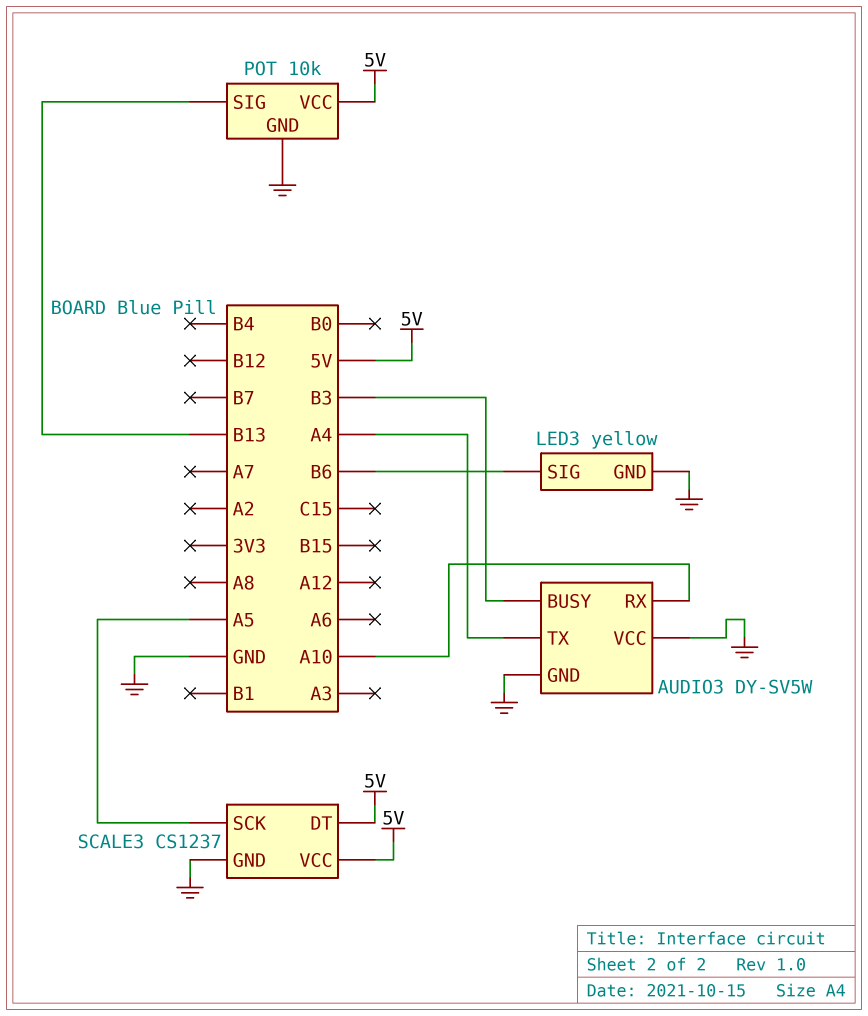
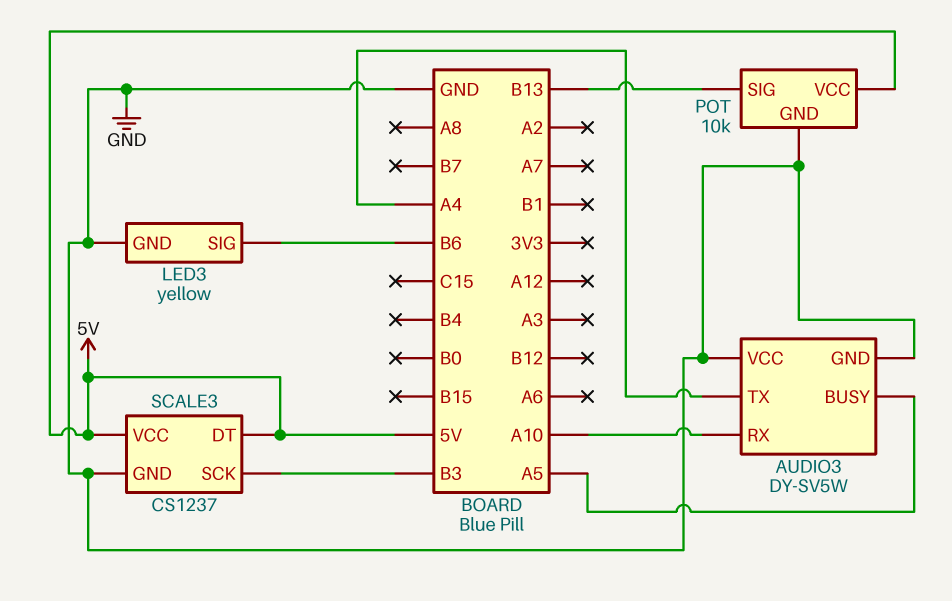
AUDIO3 pin BUSY: B3 -> A5
SCALE3 pin SCK: A5 -> B3

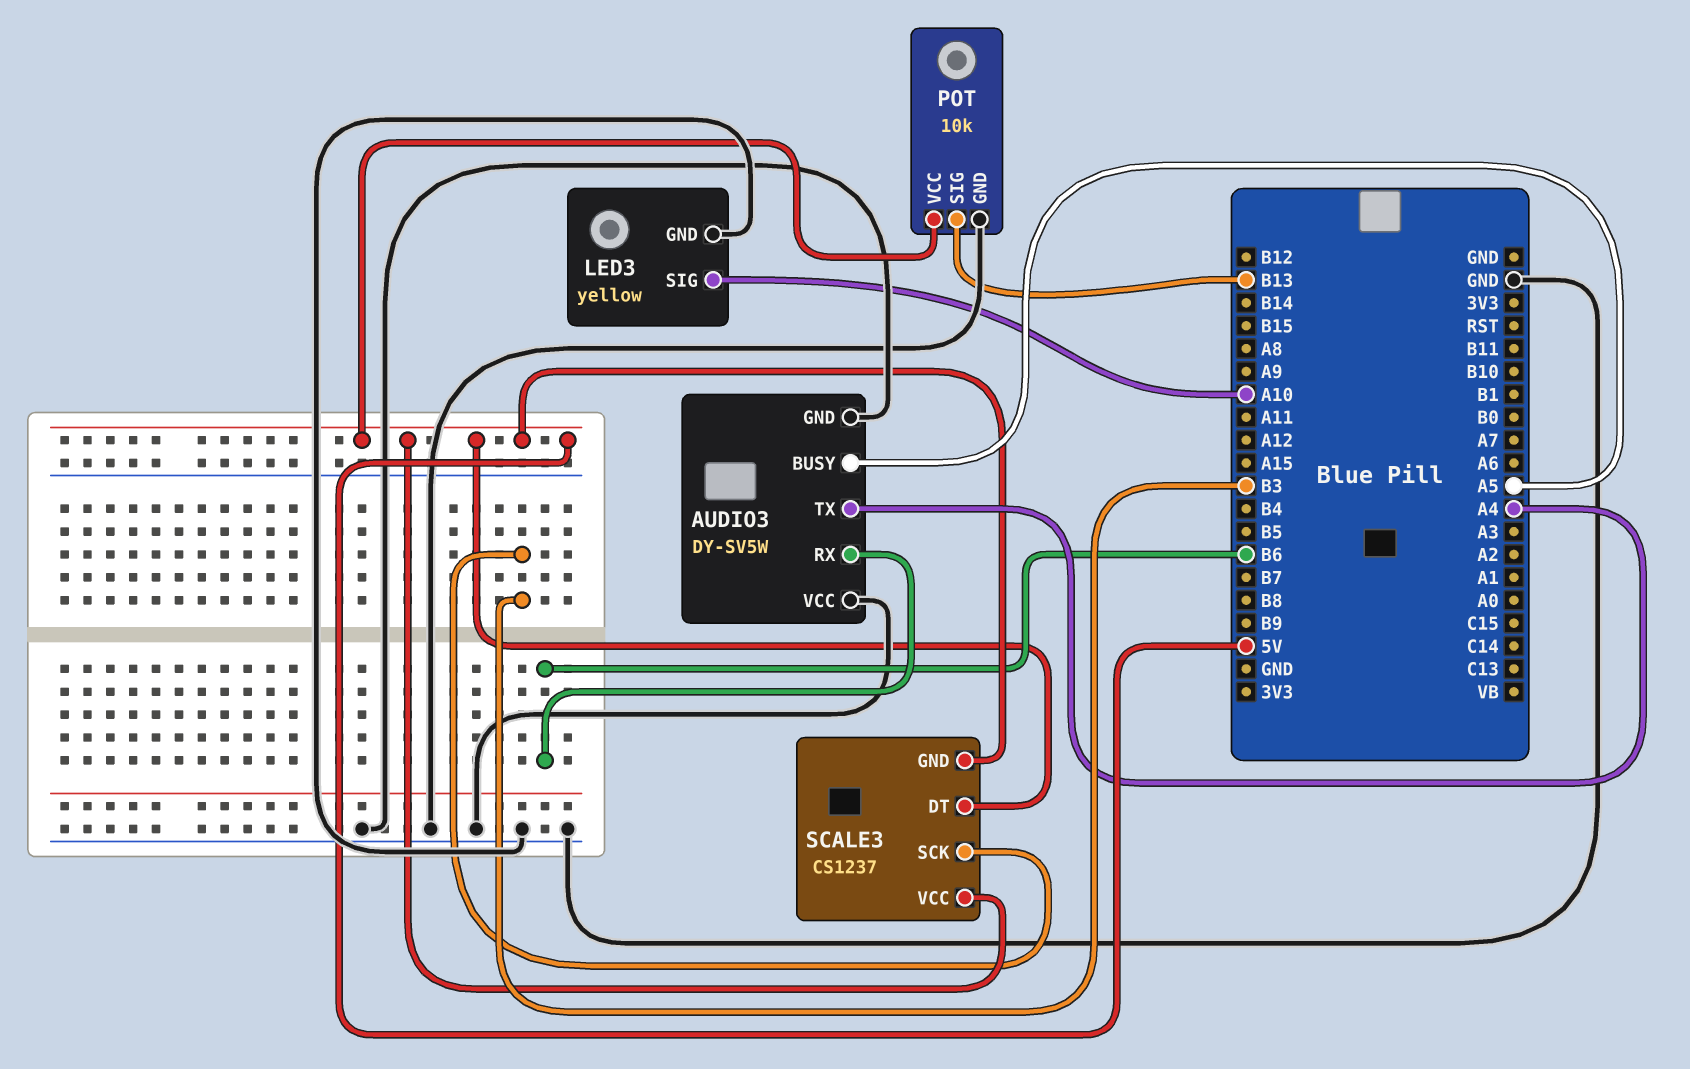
AUDIO3 pin RX: A10 -> B6
LED3 pin SIG: B6 -> A10
SCALE3 pin GND: GND -> 5V

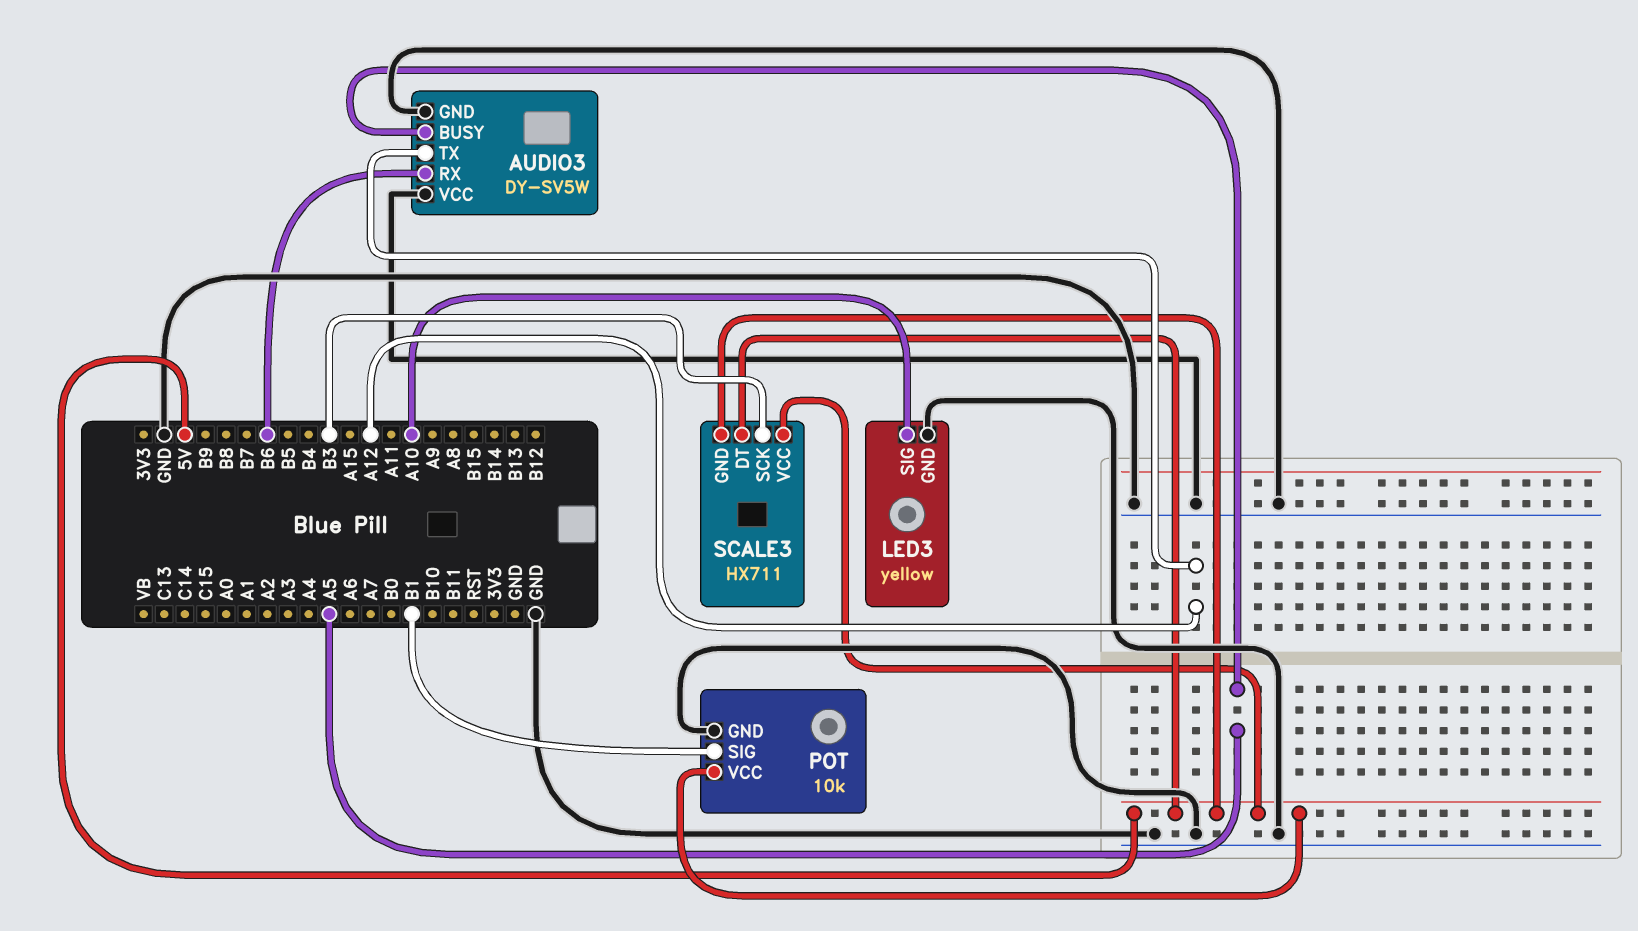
AUDIO3 pin TX: A4 -> A12
POT pin SIG: B13 -> B1
SCALE3: CS1237 -> HX711

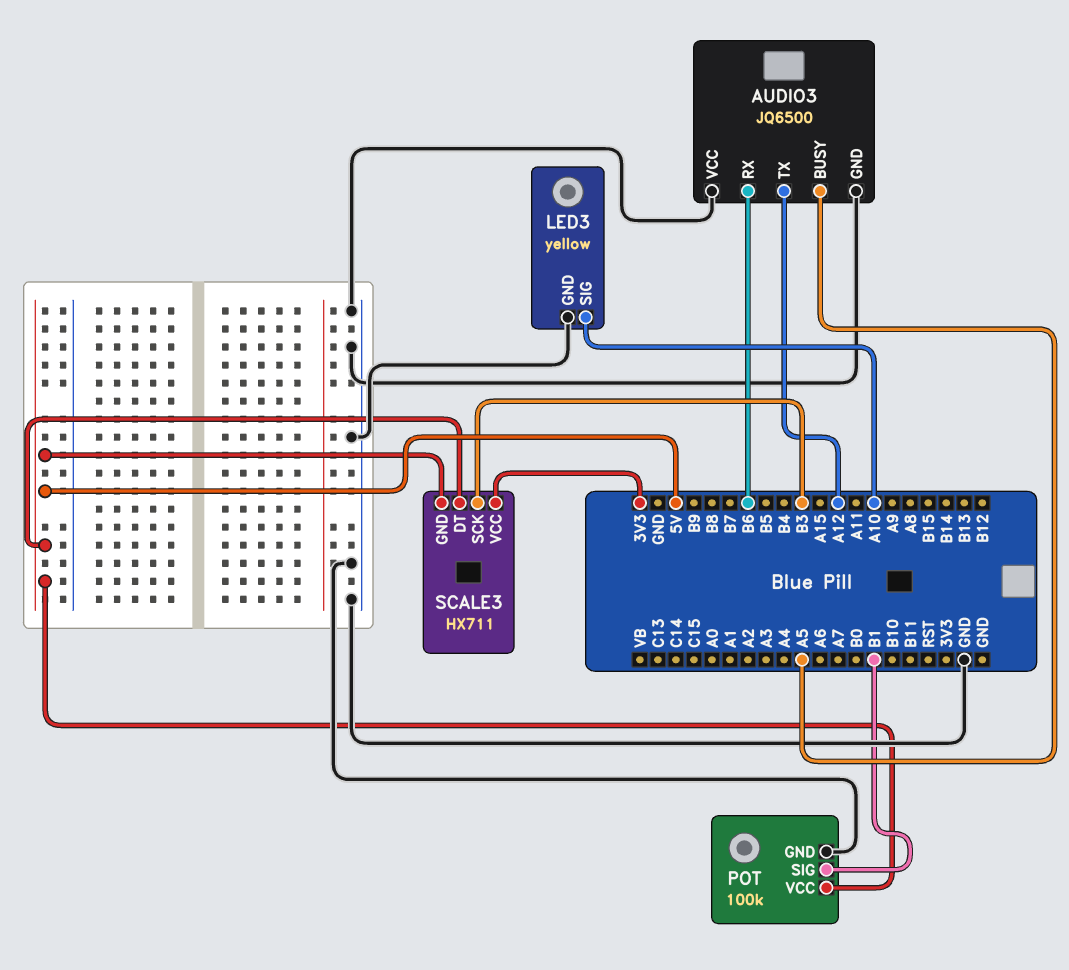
AUDIO3: DY-SV5W -> JQ6500
POT: 10k -> 100k
SCALE3 pin VCC: 5V -> 3V3

